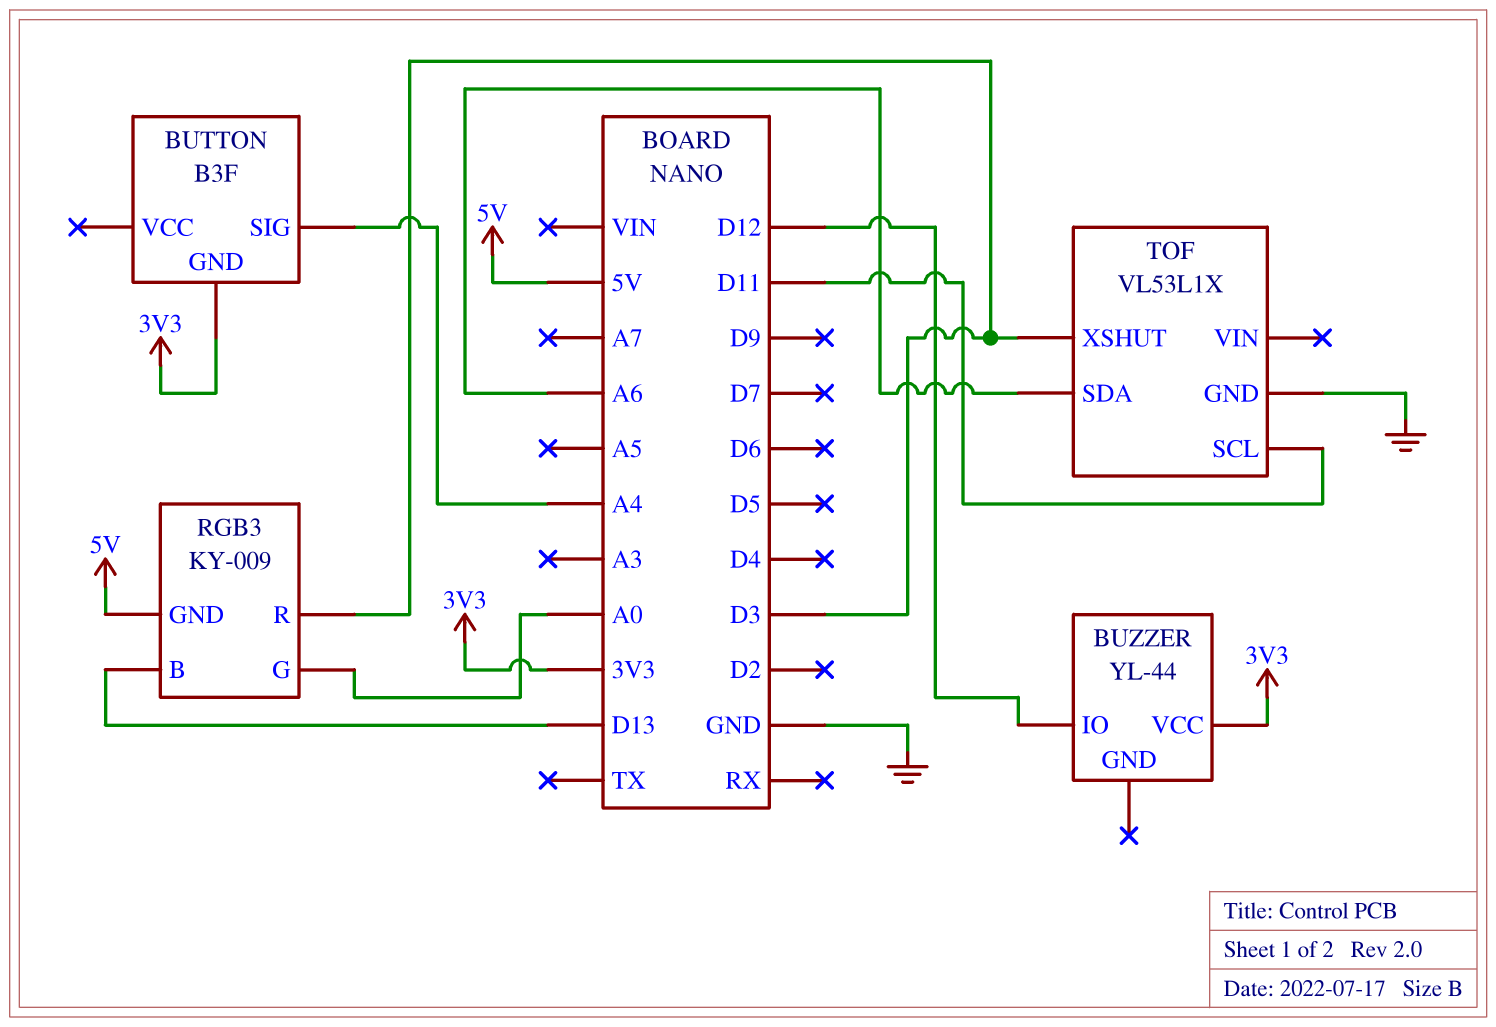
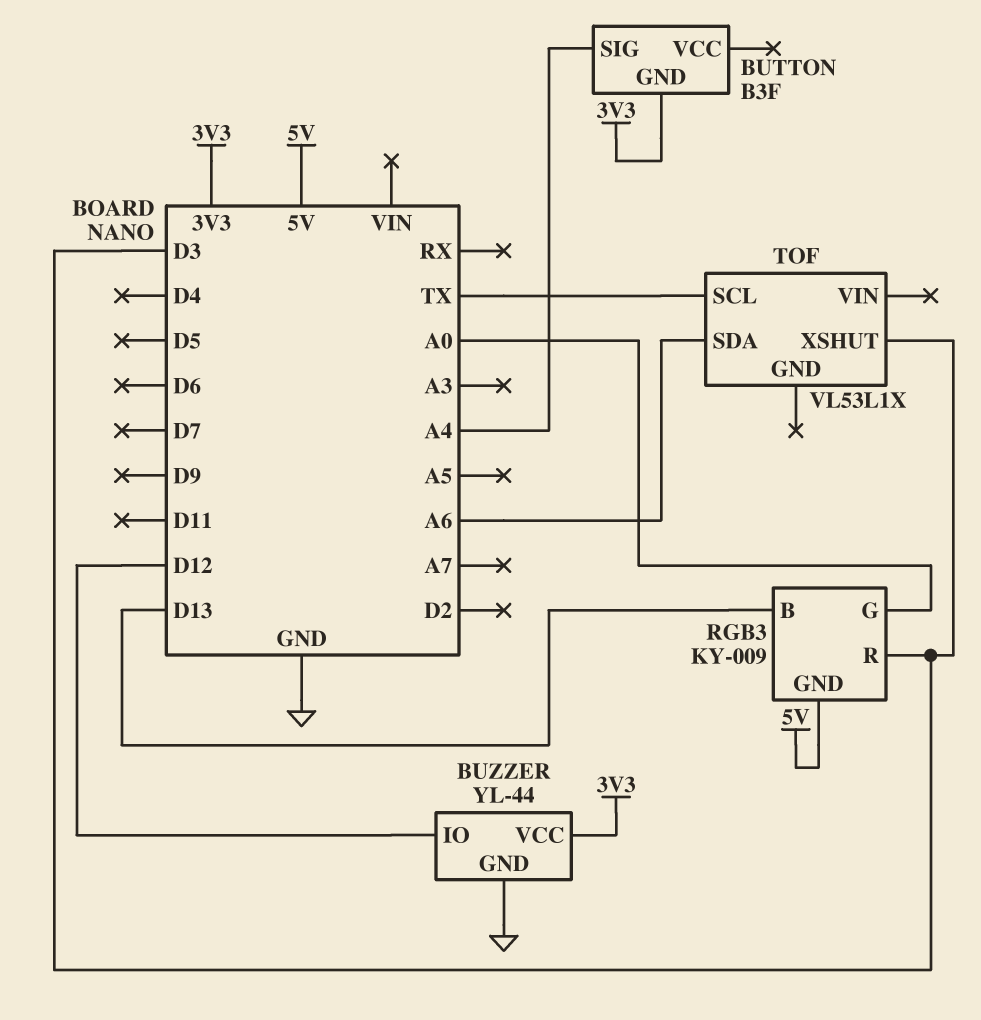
BUZZER pin GND: none -> GND
TOF pin GND: GND -> none
TOF pin SCL: D11 -> TX

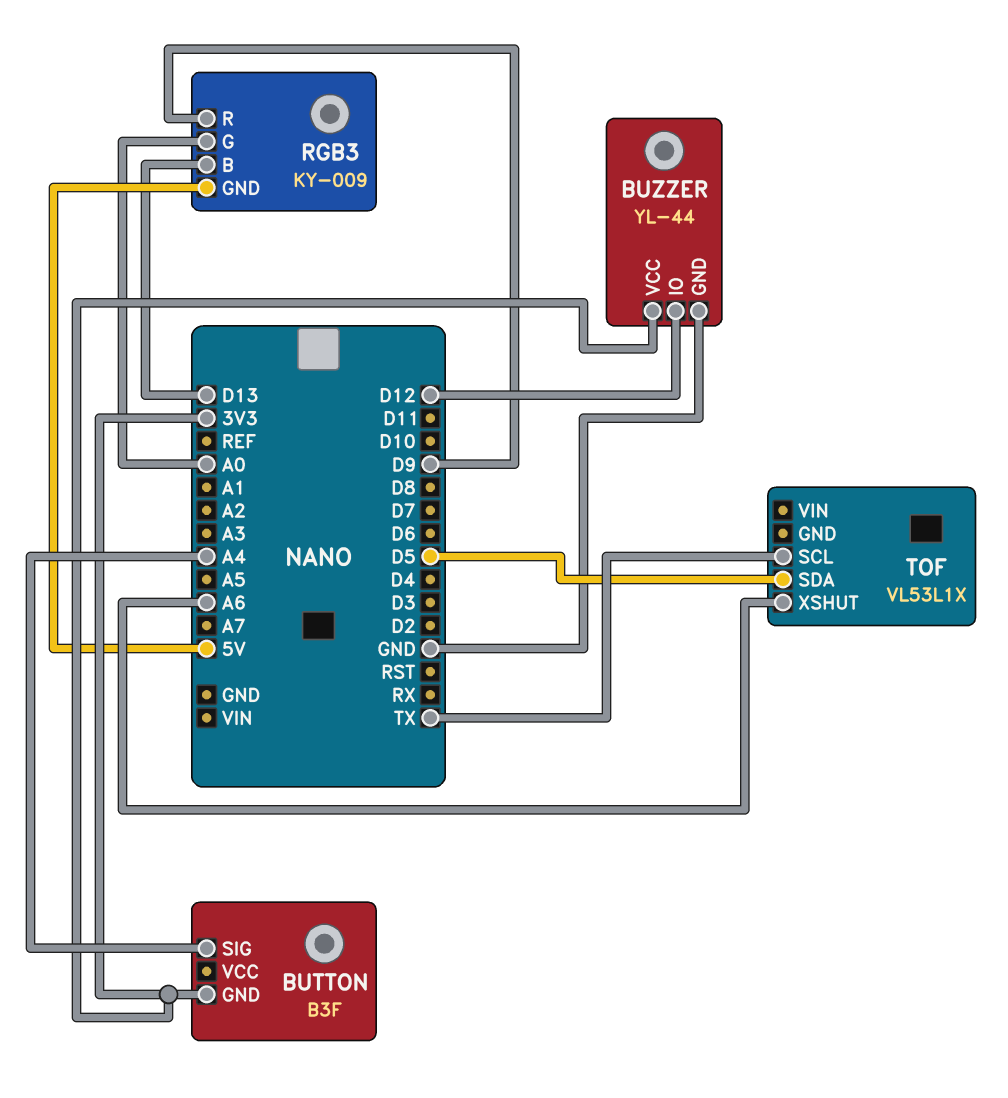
RGB3 pin R: D3 -> D9
TOF pin SDA: A6 -> D5
TOF pin XSHUT: D3 -> A6

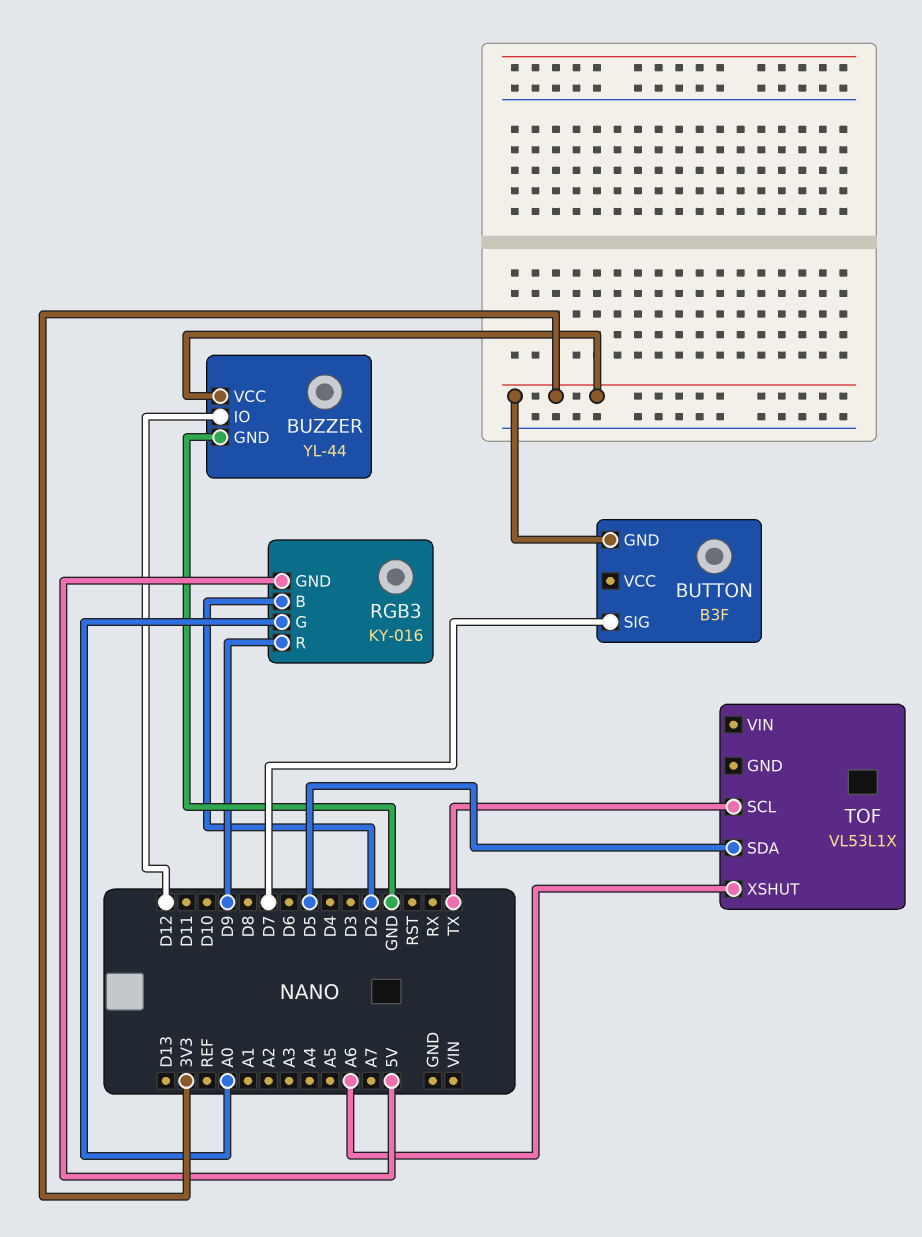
BUTTON pin SIG: A4 -> D7
RGB3: KY-009 -> KY-016
RGB3 pin B: D13 -> D2

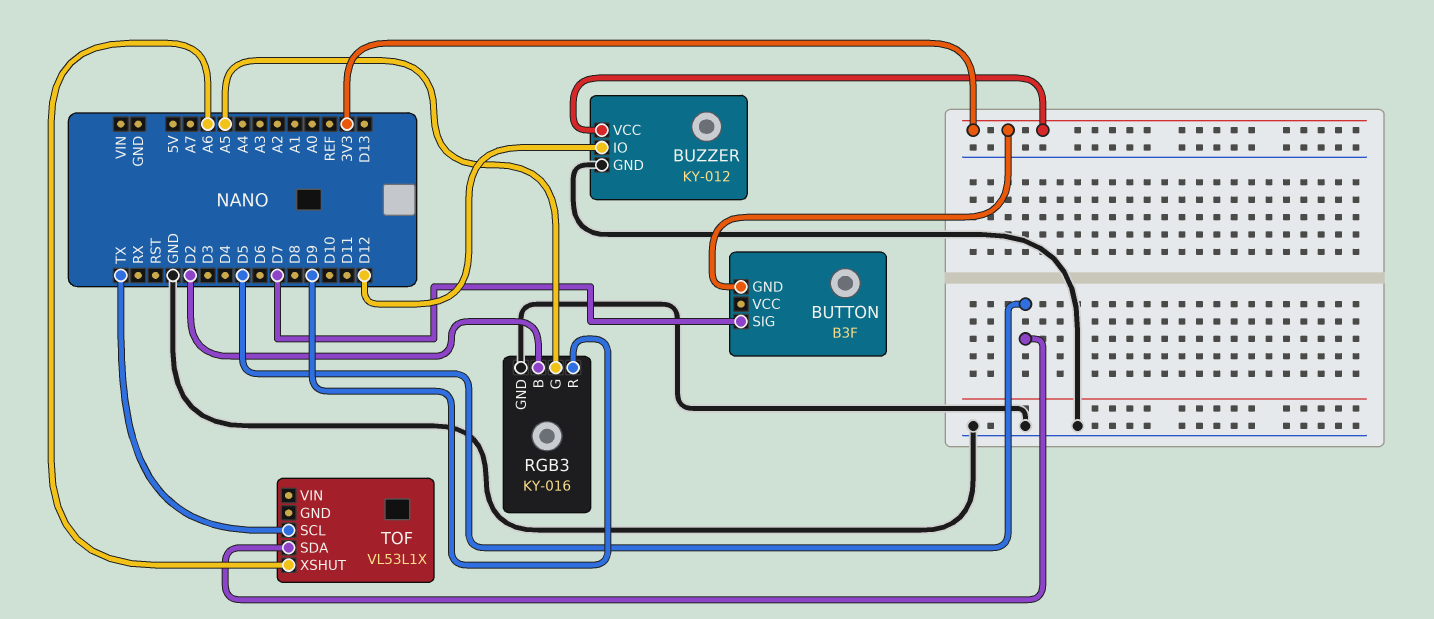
BUZZER: YL-44 -> KY-012
RGB3 pin G: A0 -> A5
RGB3 pin GND: 5V -> GND

